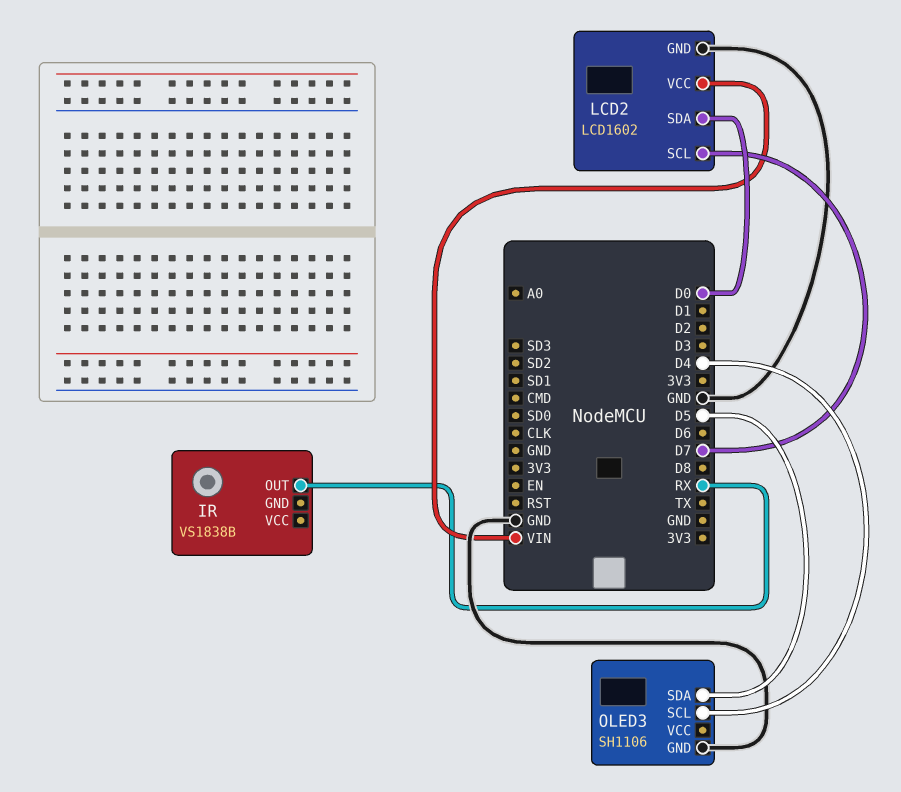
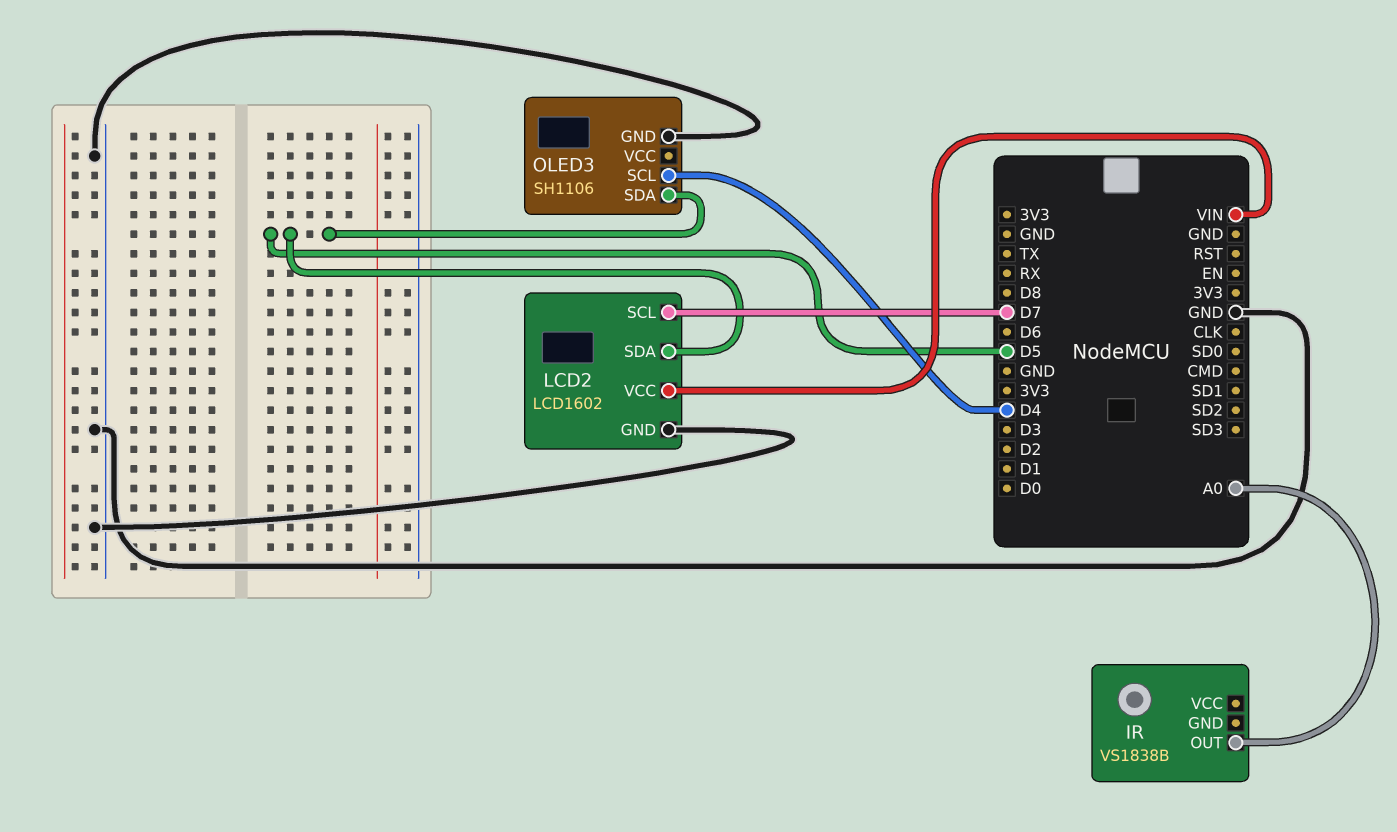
IR pin OUT: RX -> A0
LCD2 pin SDA: D0 -> D5

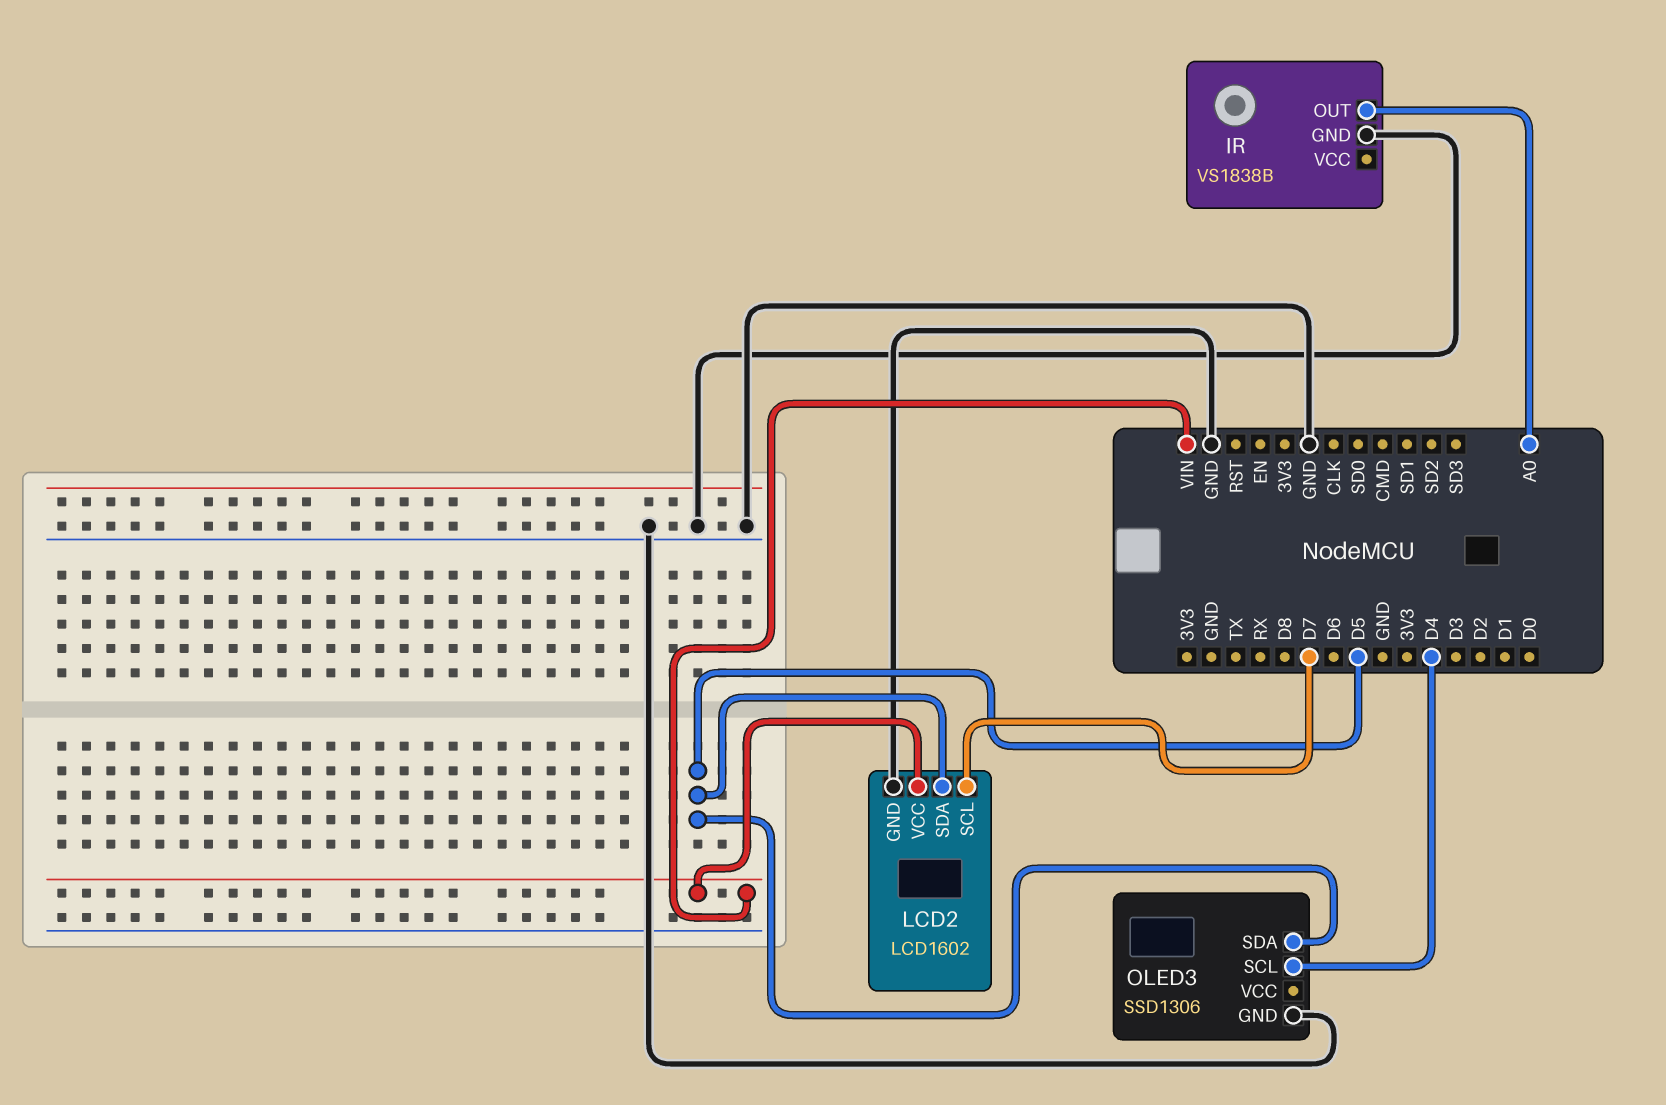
IR pin GND: none -> GND
OLED3: SH1106 -> SSD1306

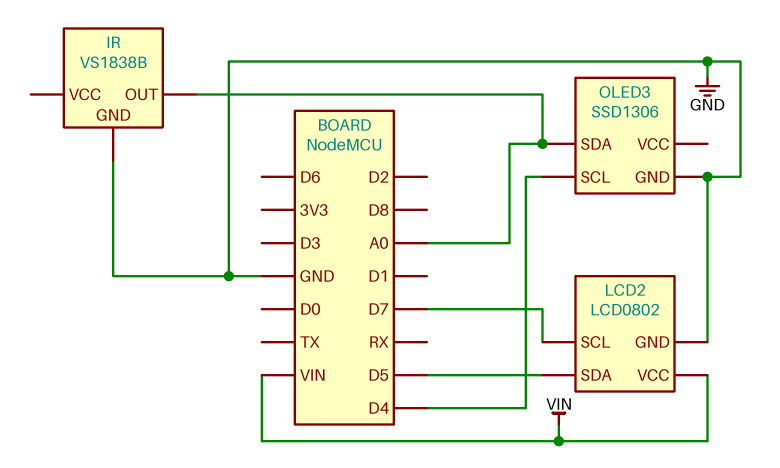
LCD2: LCD1602 -> LCD0802
OLED3 pin SDA: D5 -> A0

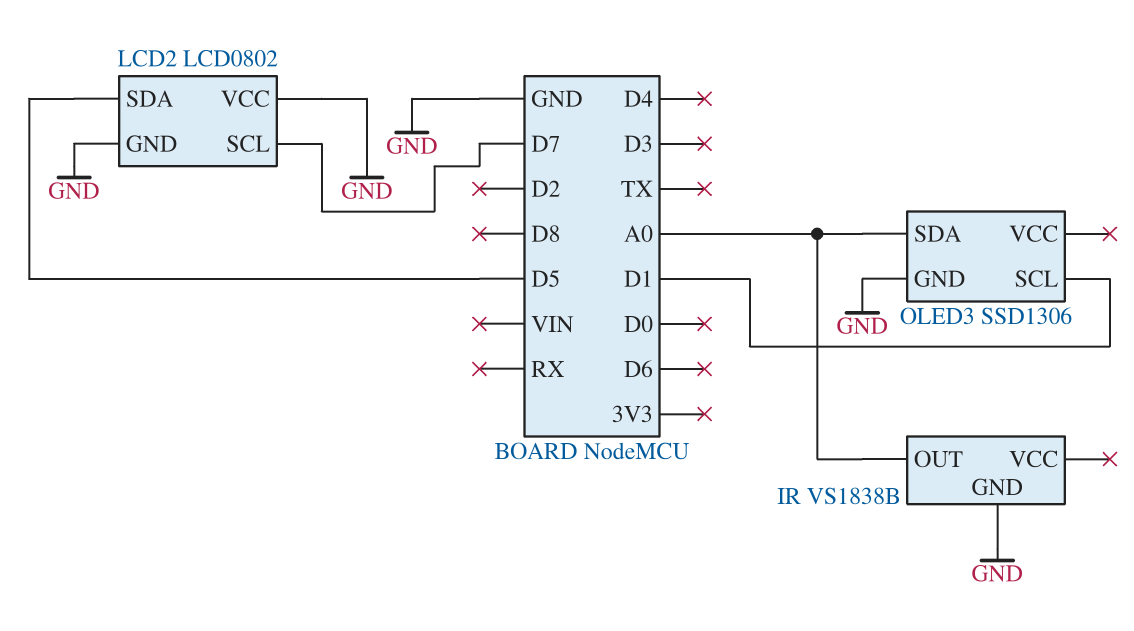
LCD2 pin VCC: VIN -> GND
OLED3 pin SCL: D4 -> D1

